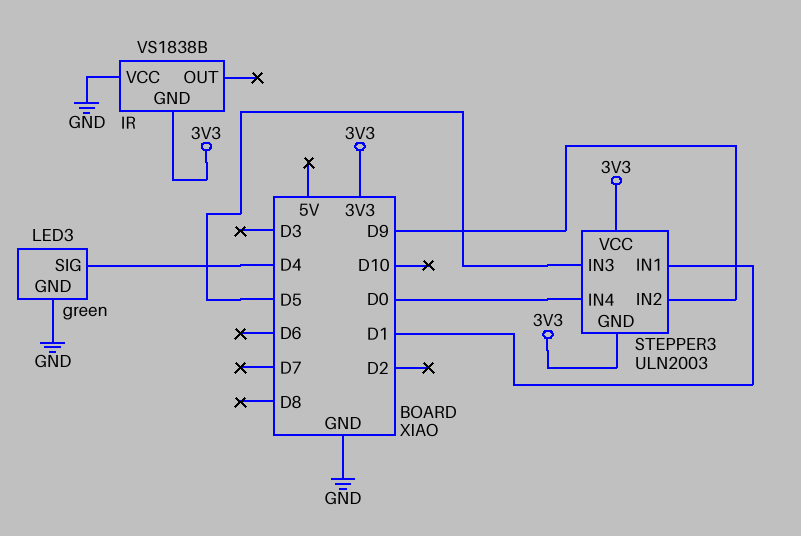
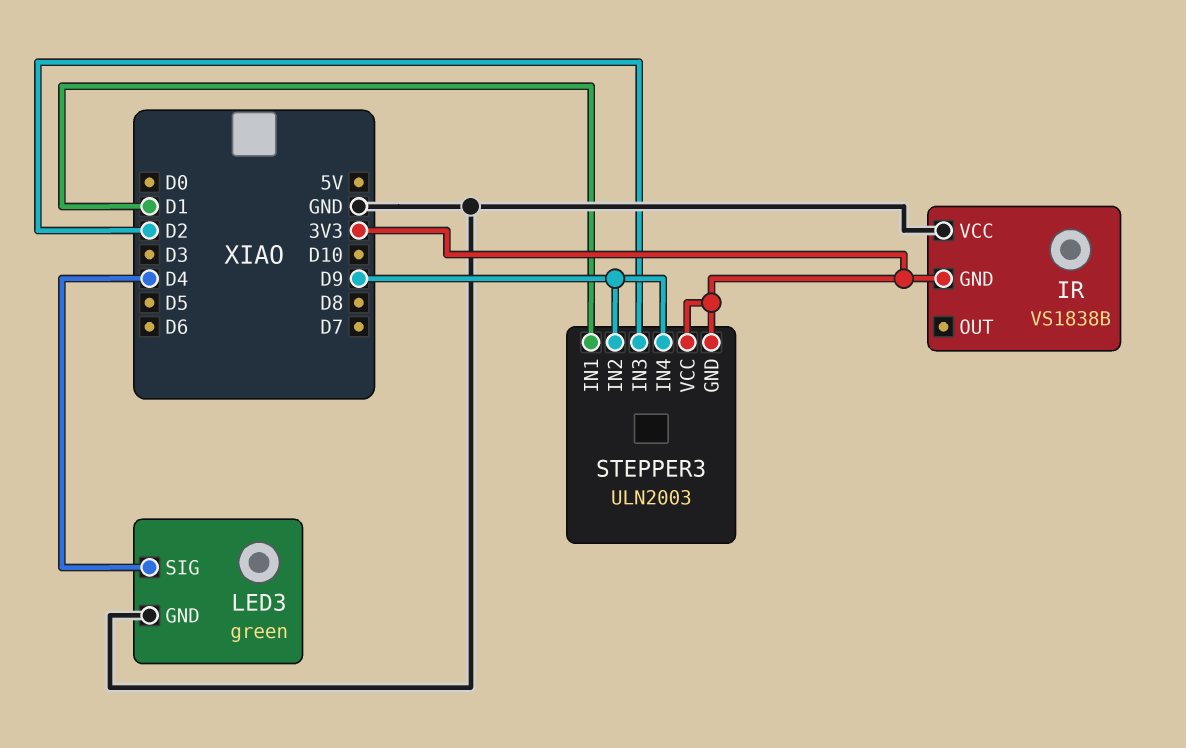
STEPPER3 pin IN3: D5 -> D2
STEPPER3 pin IN4: D0 -> D9

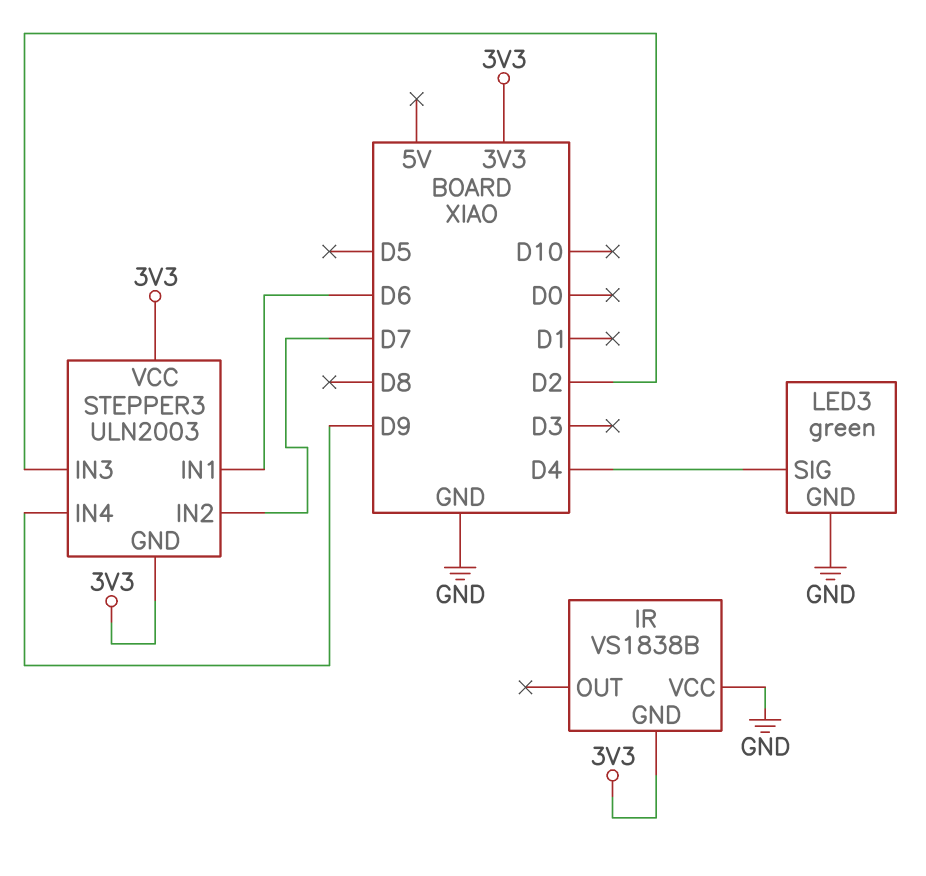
STEPPER3 pin IN1: D1 -> D6
STEPPER3 pin IN2: D9 -> D7

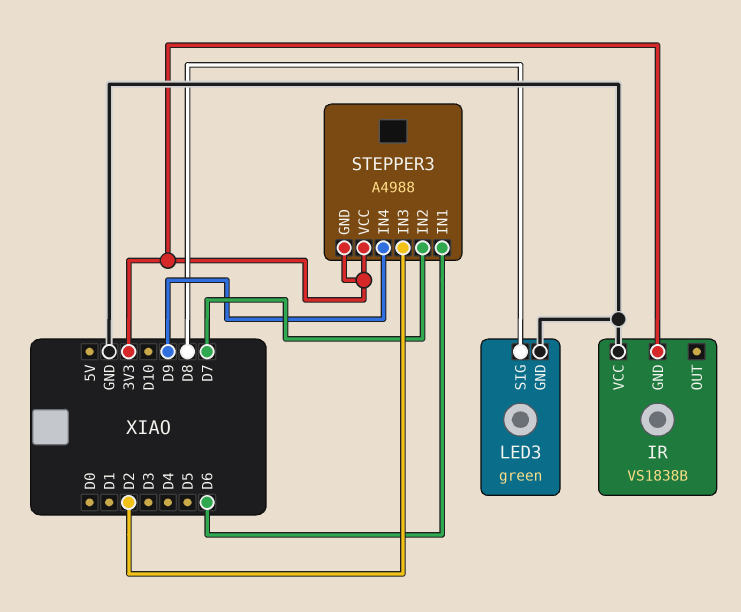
LED3 pin SIG: D4 -> D8
STEPPER3: ULN2003 -> A4988

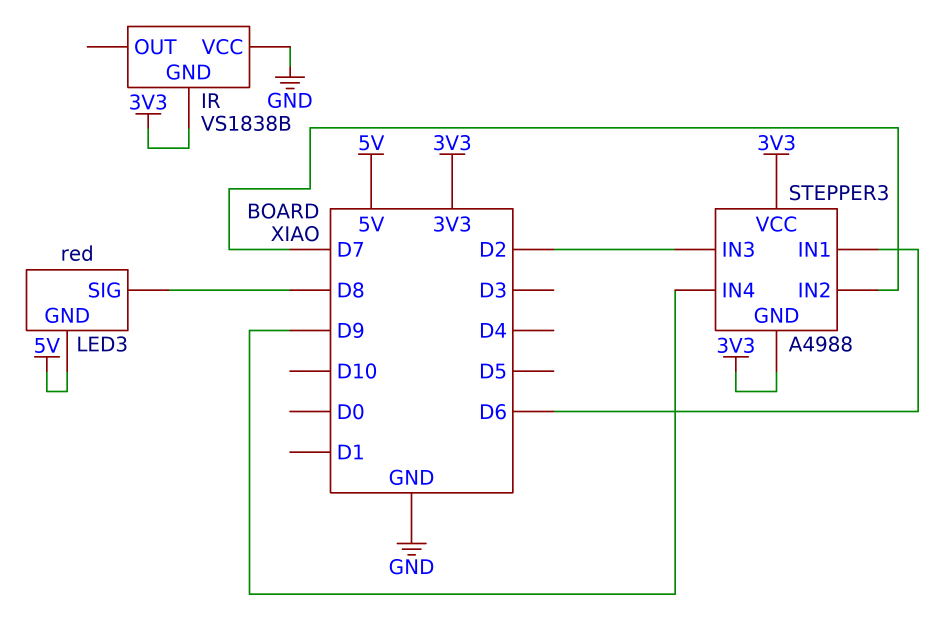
LED3: green -> red
LED3 pin GND: GND -> 5V

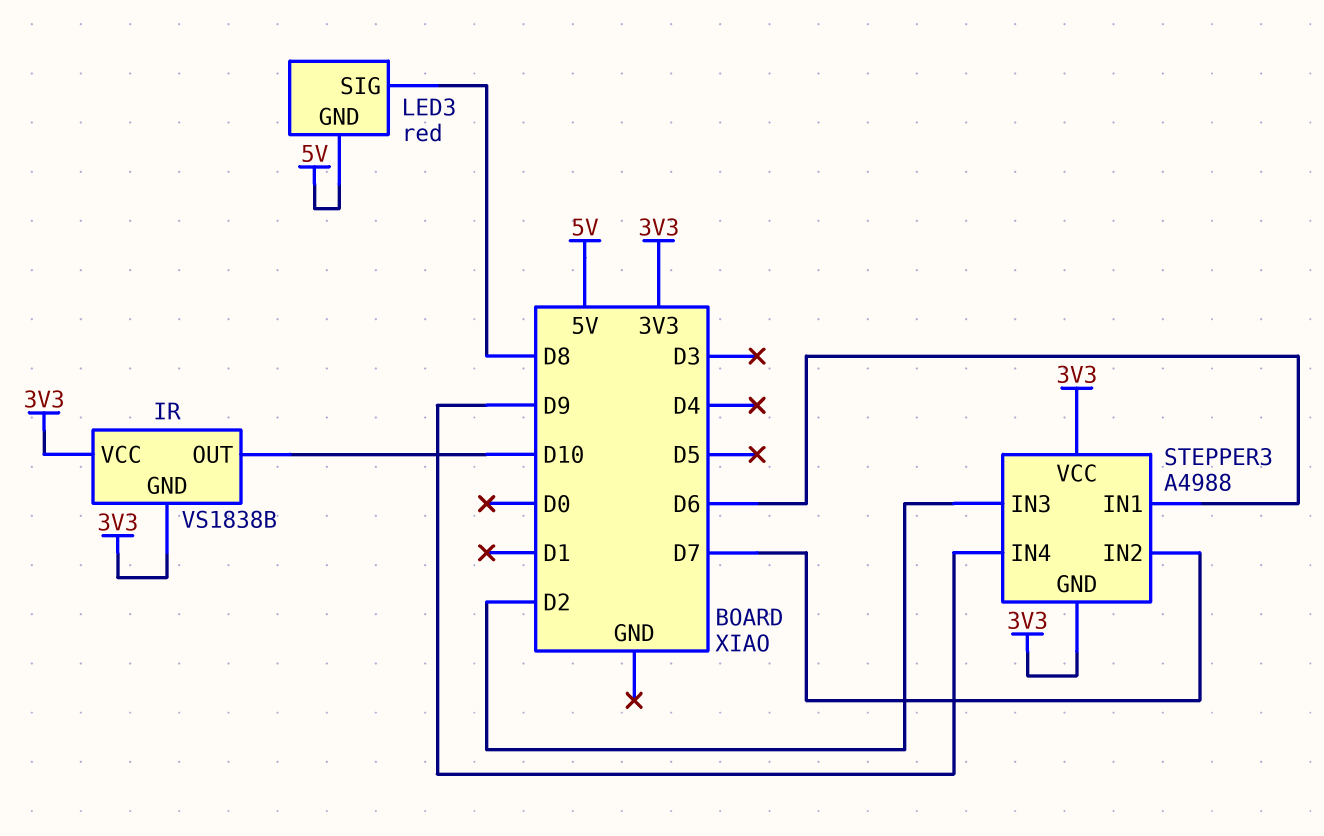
IR pin OUT: none -> D10
IR pin VCC: GND -> 3V3

